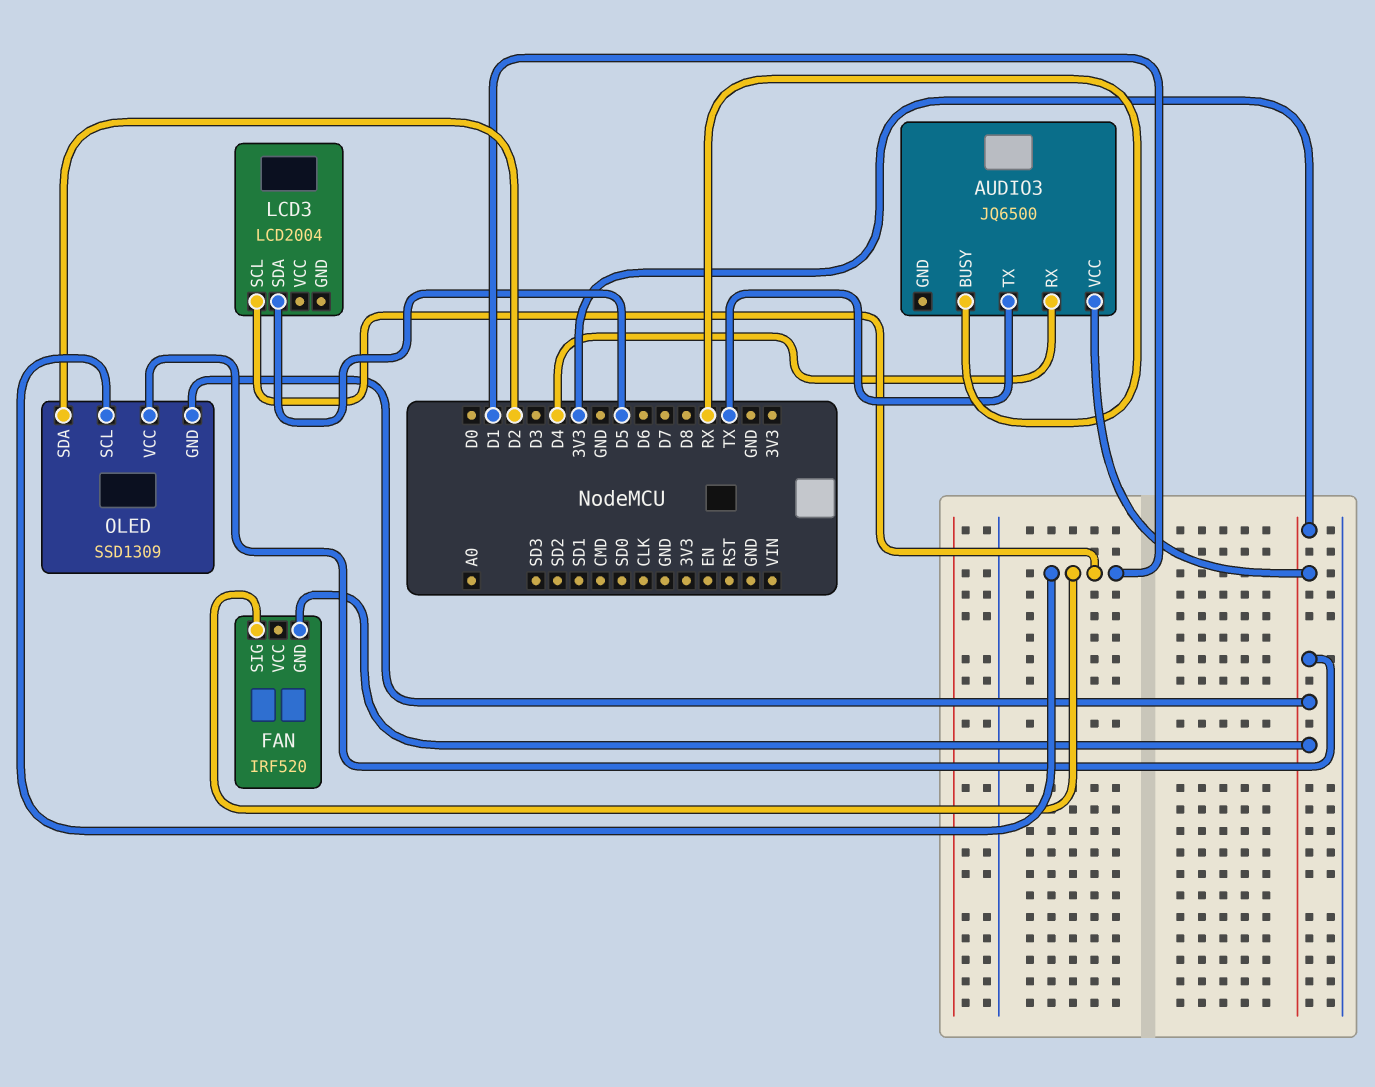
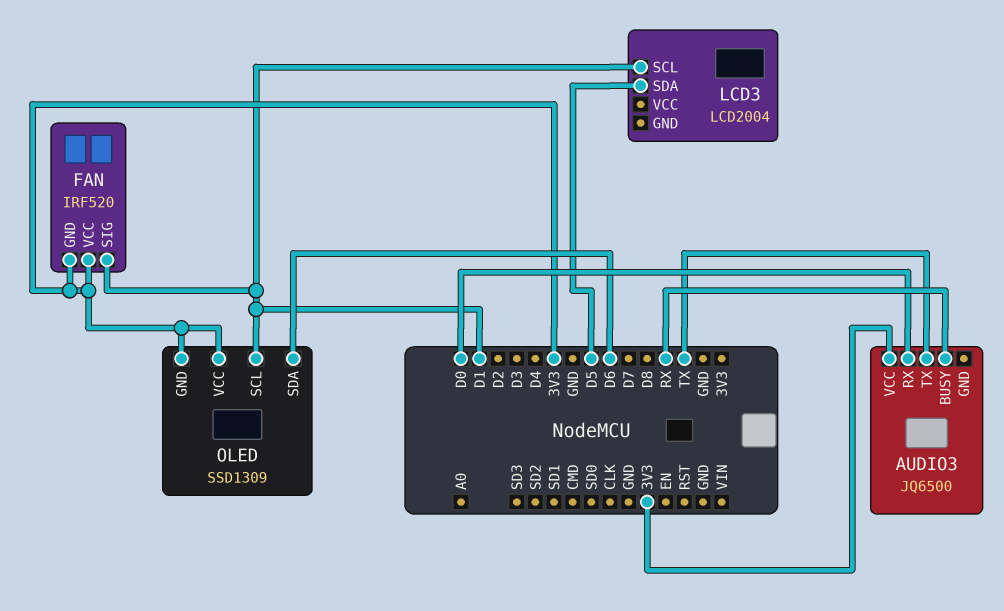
AUDIO3 pin RX: D4 -> D0
FAN pin VCC: none -> 3V3
OLED pin SDA: D2 -> D6

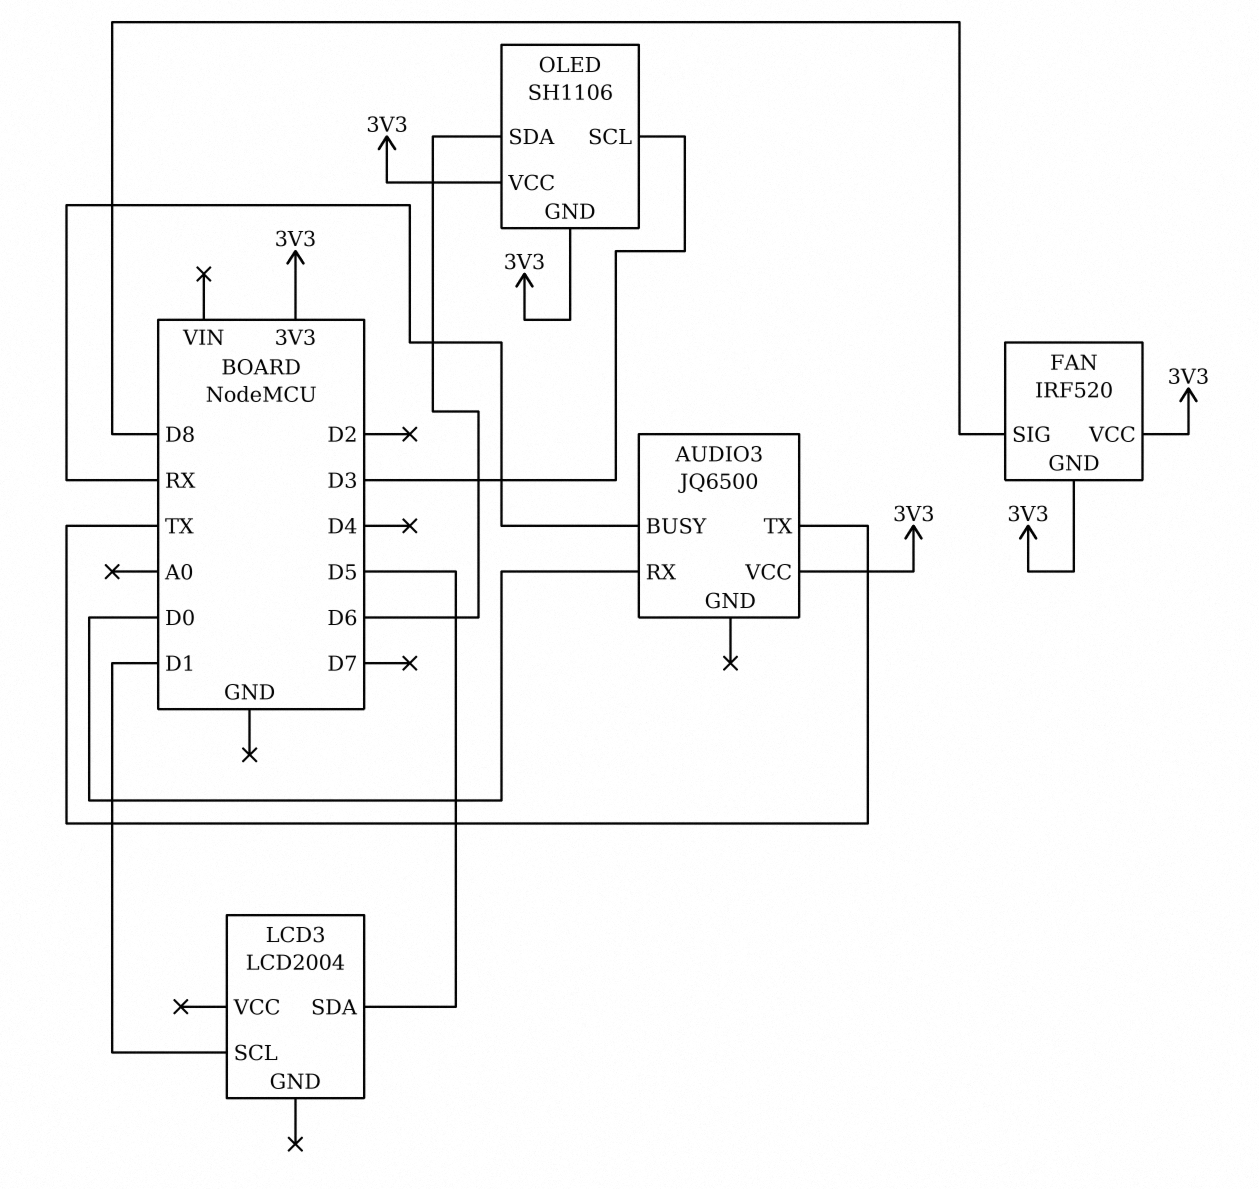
FAN pin SIG: D1 -> D8
OLED: SSD1309 -> SH1106
OLED pin SCL: D1 -> D3

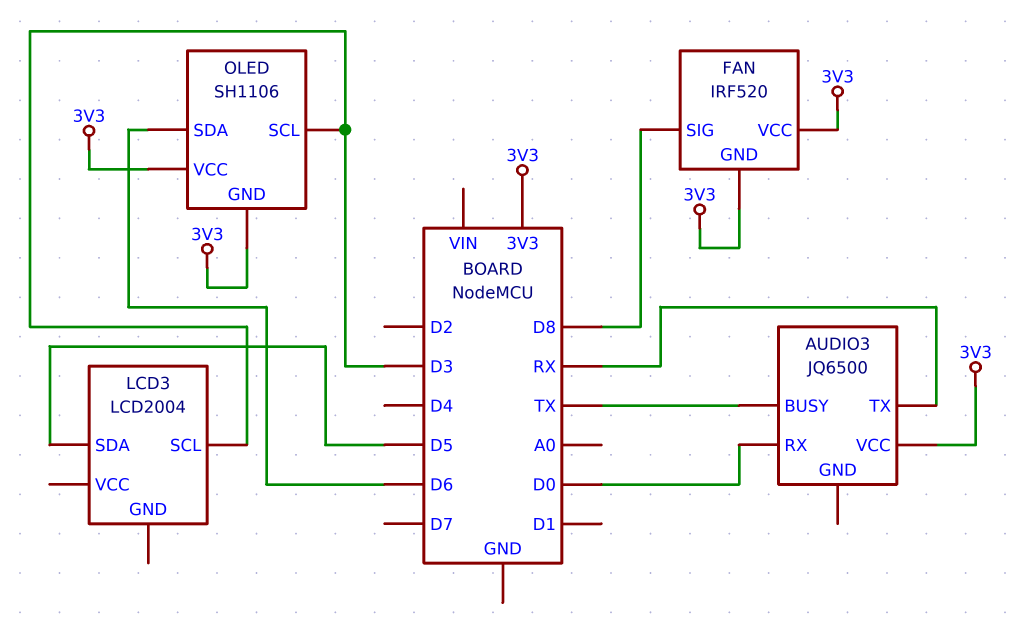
AUDIO3 pin BUSY: RX -> TX
AUDIO3 pin TX: TX -> RX
LCD3 pin SCL: D1 -> D3

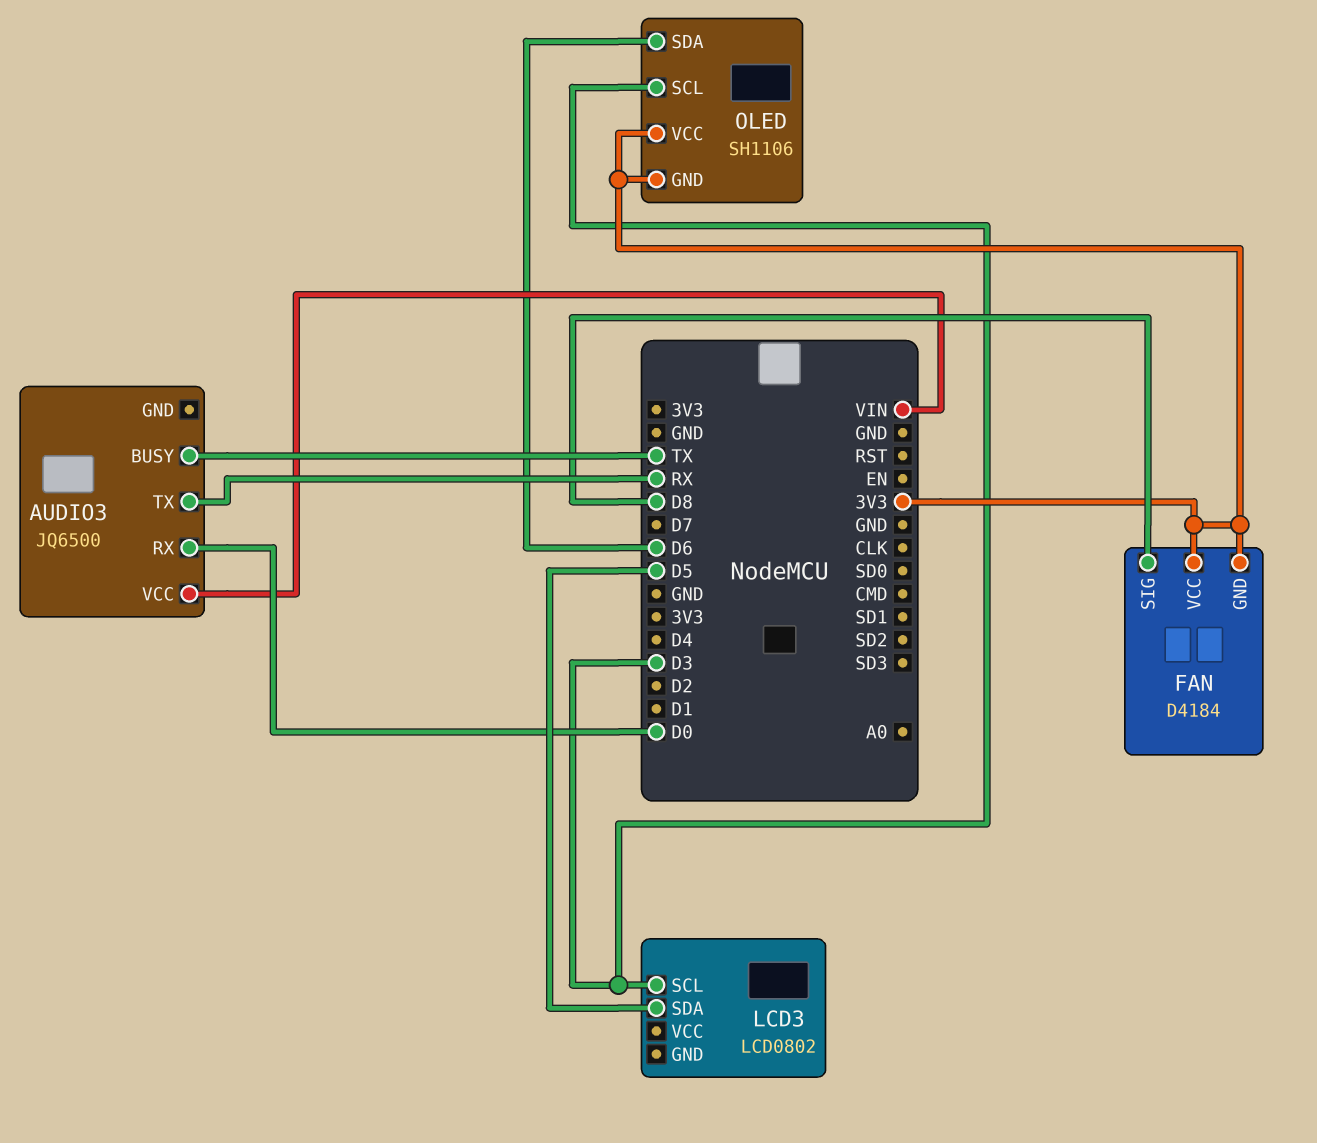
AUDIO3 pin VCC: 3V3 -> VIN
FAN: IRF520 -> D4184
LCD3: LCD2004 -> LCD0802

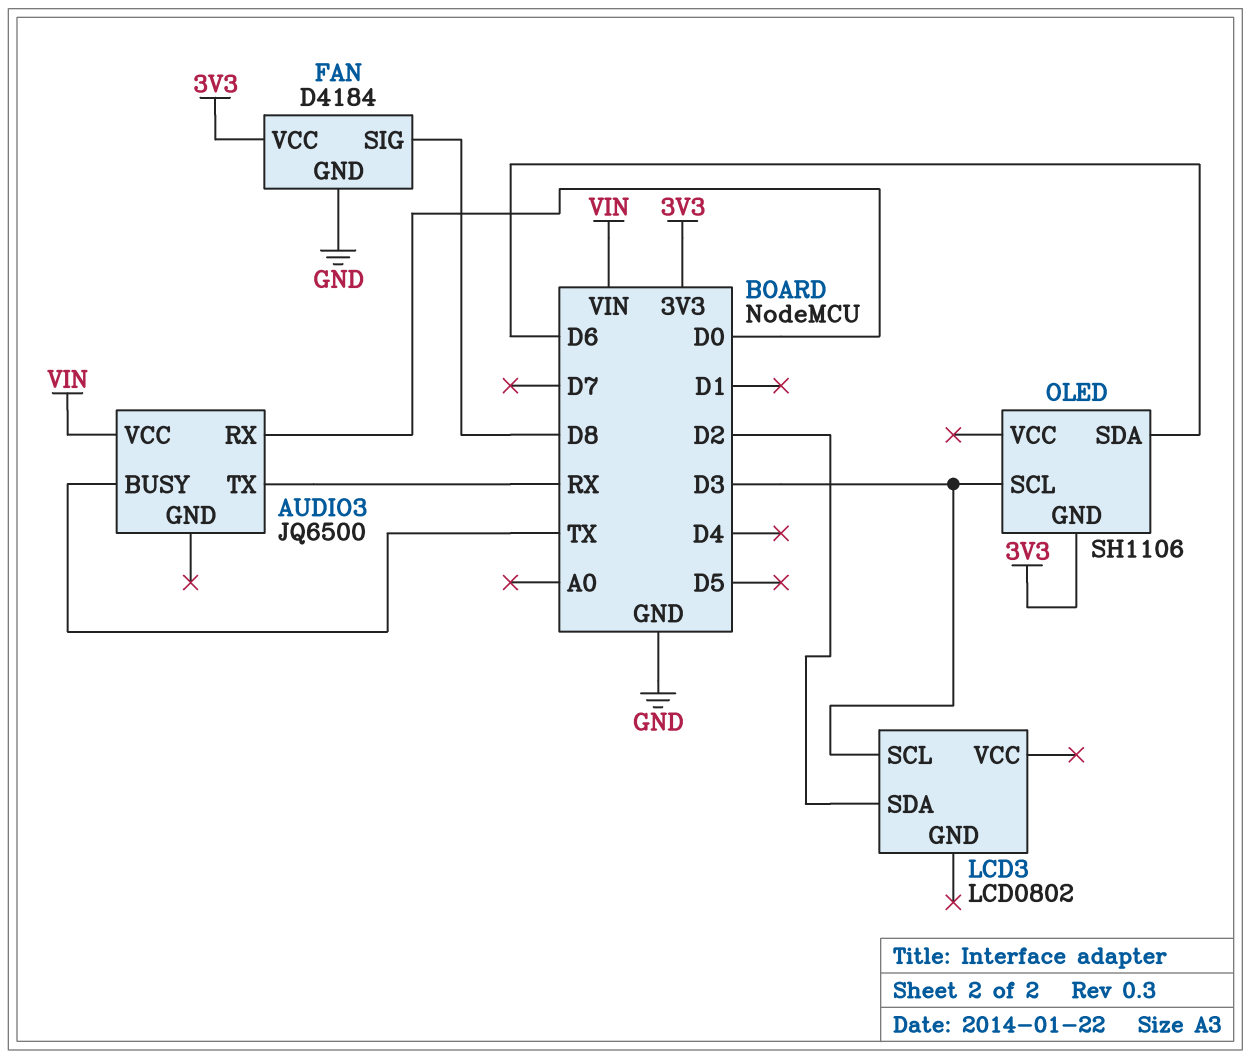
FAN pin GND: 3V3 -> GND
LCD3 pin SDA: D5 -> D2
OLED pin VCC: 3V3 -> none

